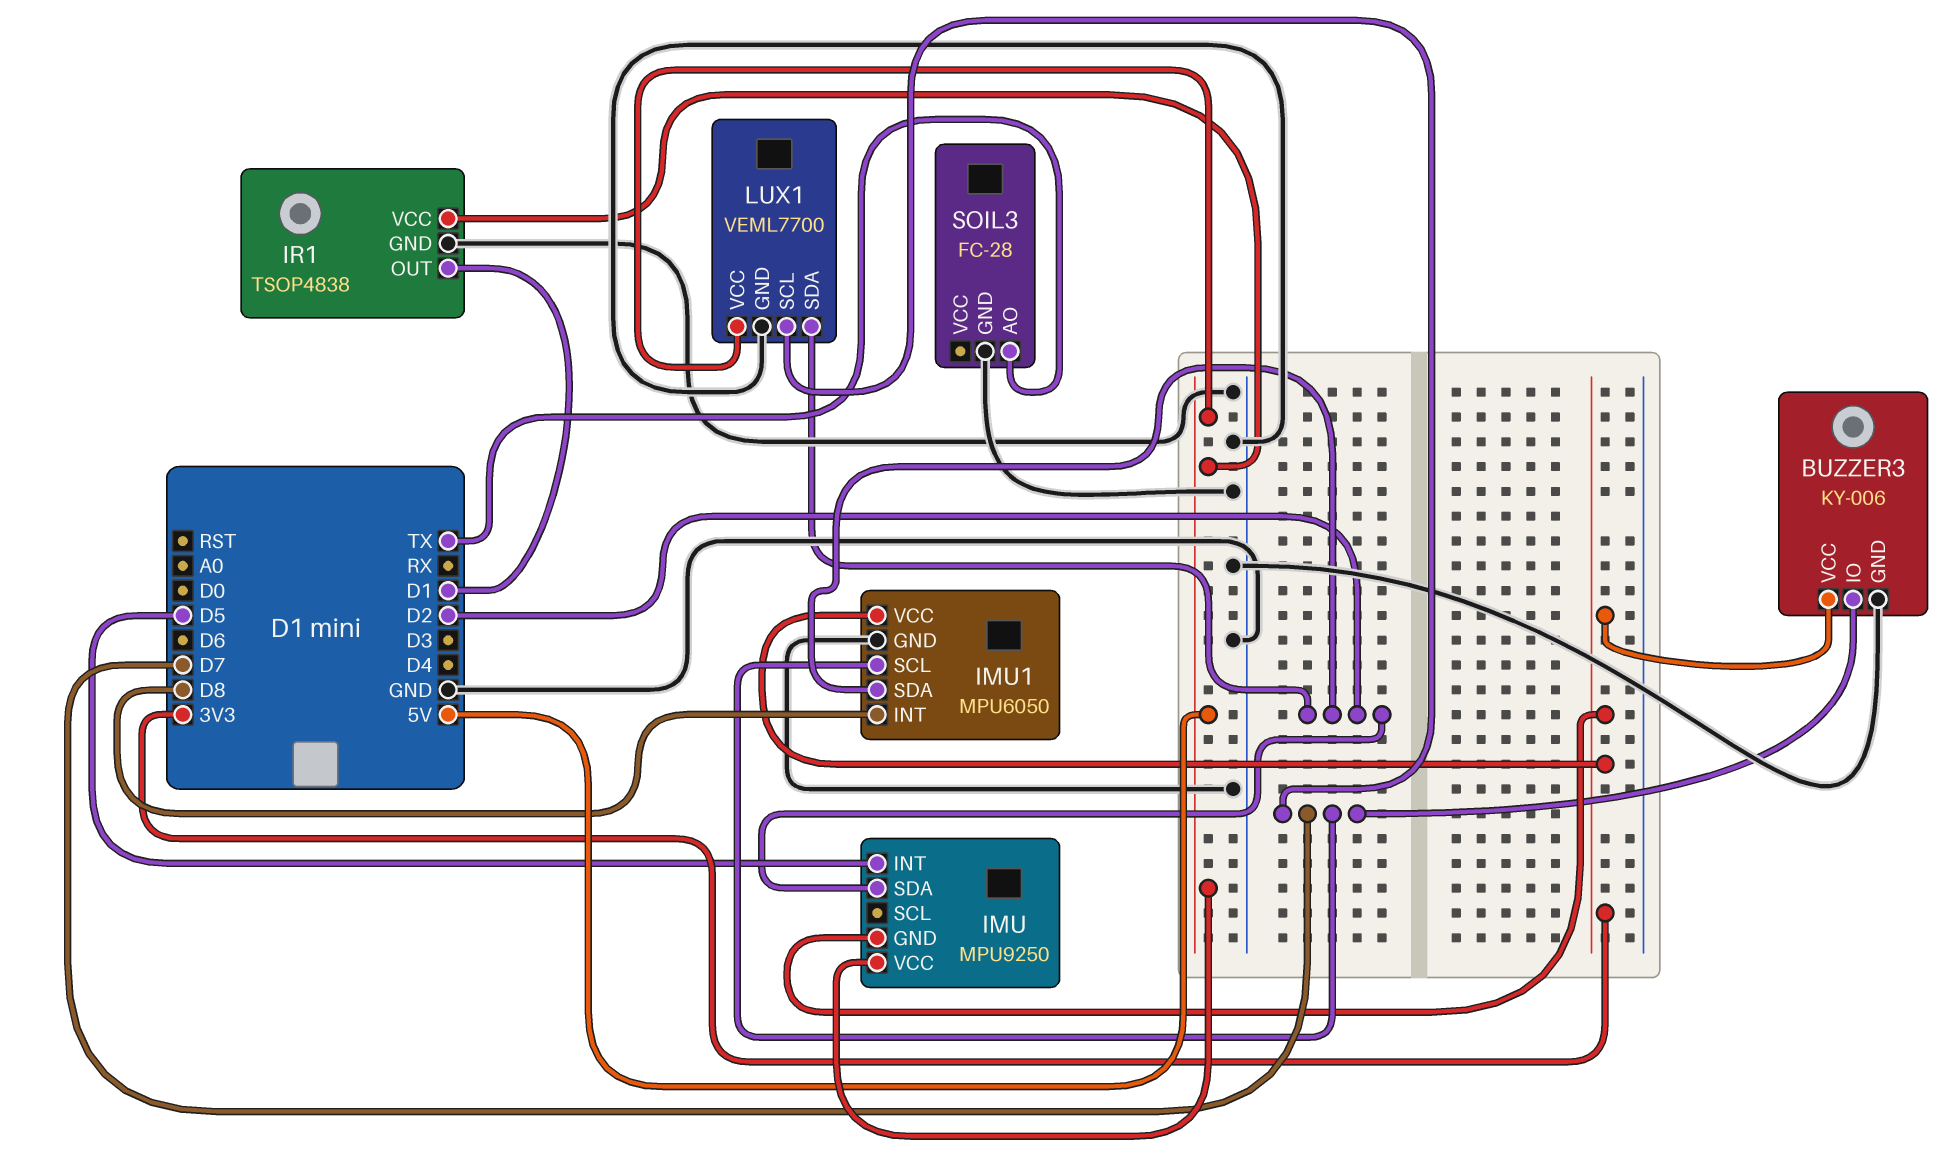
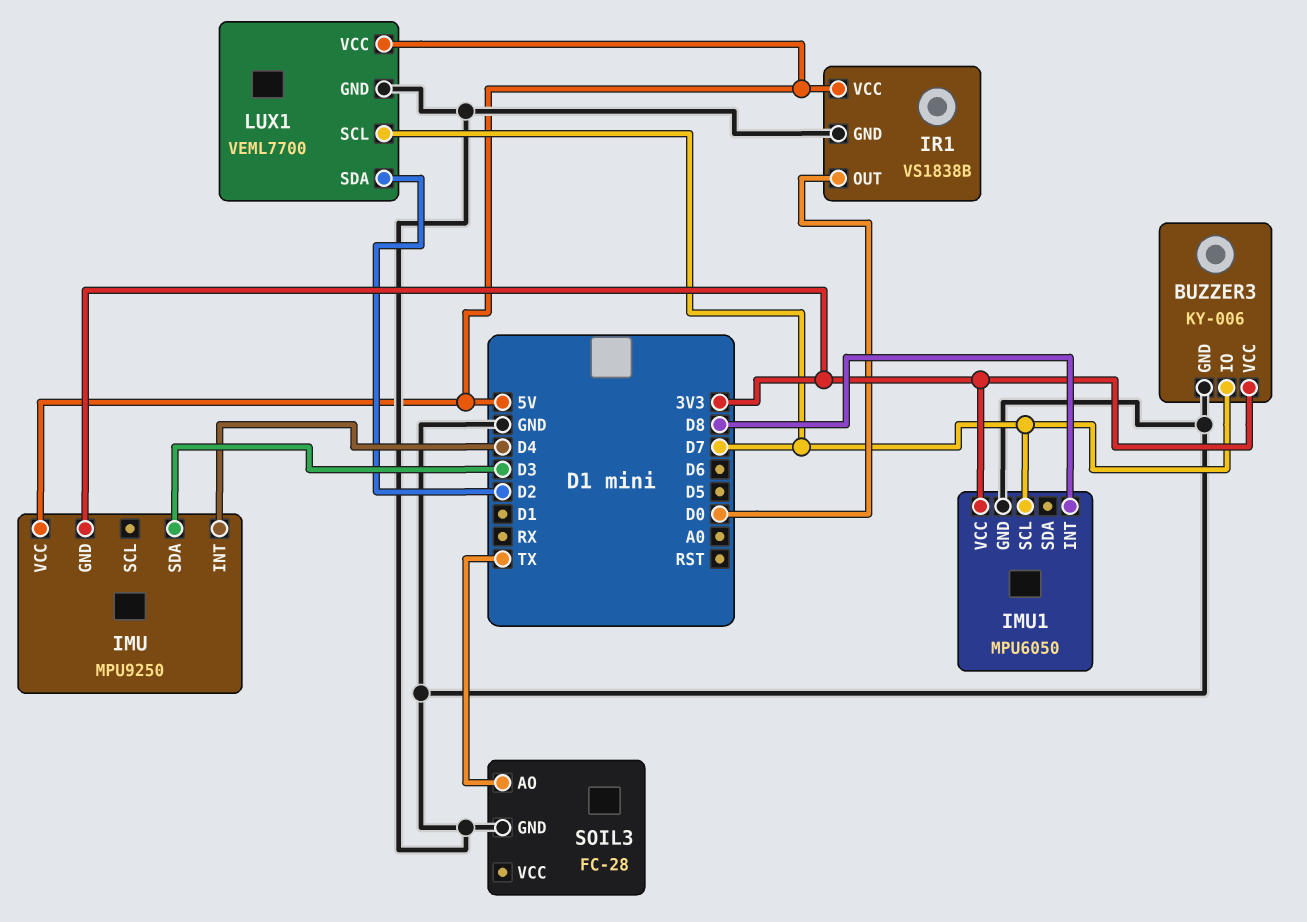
IMU pin INT: D5 -> D4
IMU pin SDA: D2 -> D3
IMU1 pin SDA: D2 -> none
IR1: TSOP4838 -> VS1838B
IR1 pin OUT: D1 -> D0

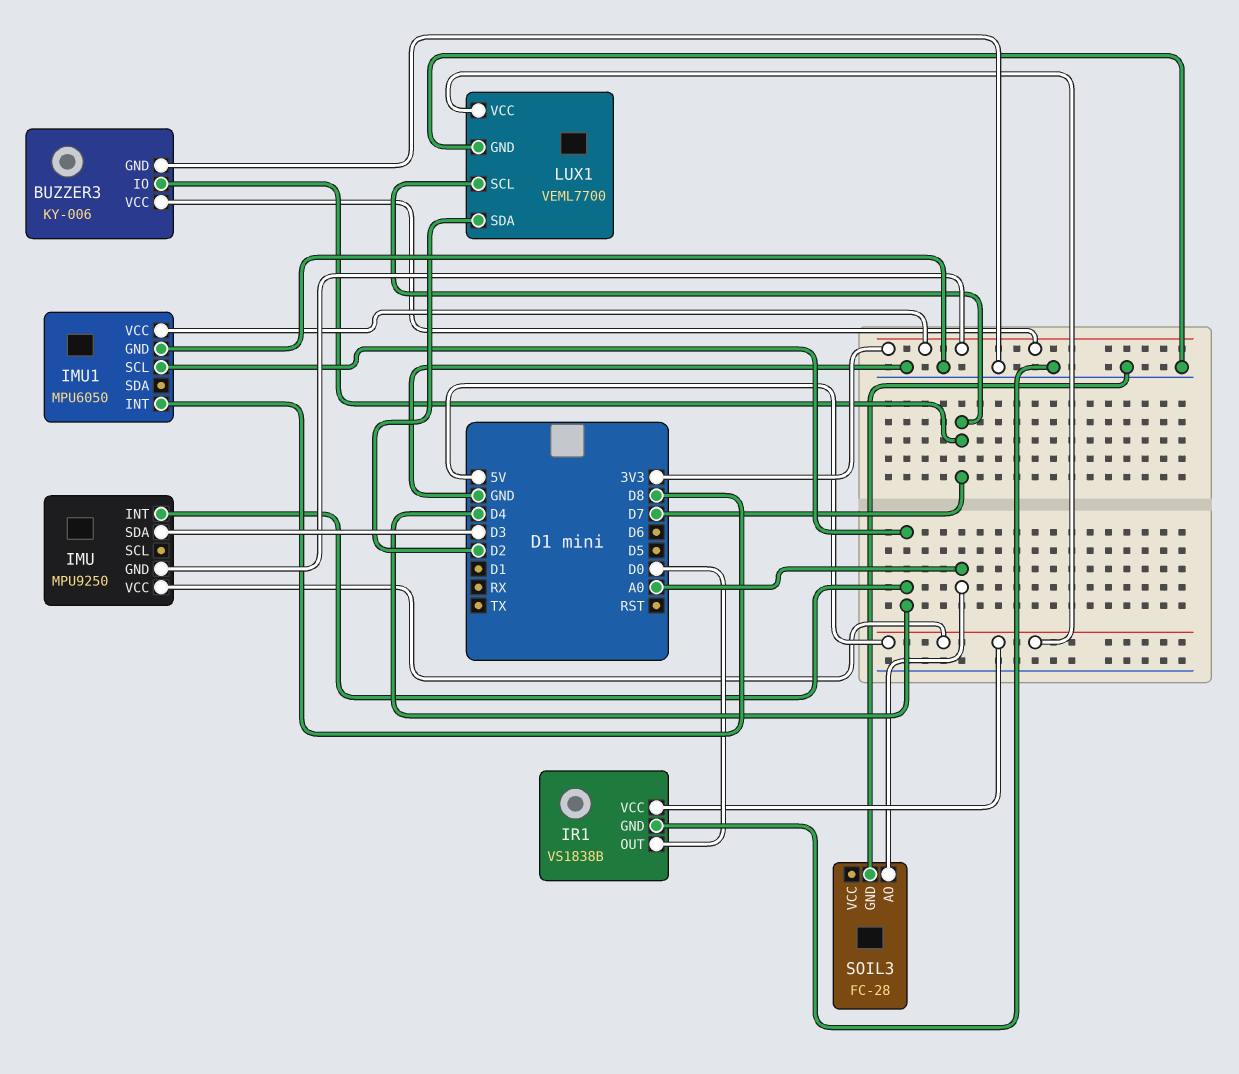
IMU1 pin SCL: D7 -> D4
SOIL3 pin AO: TX -> A0

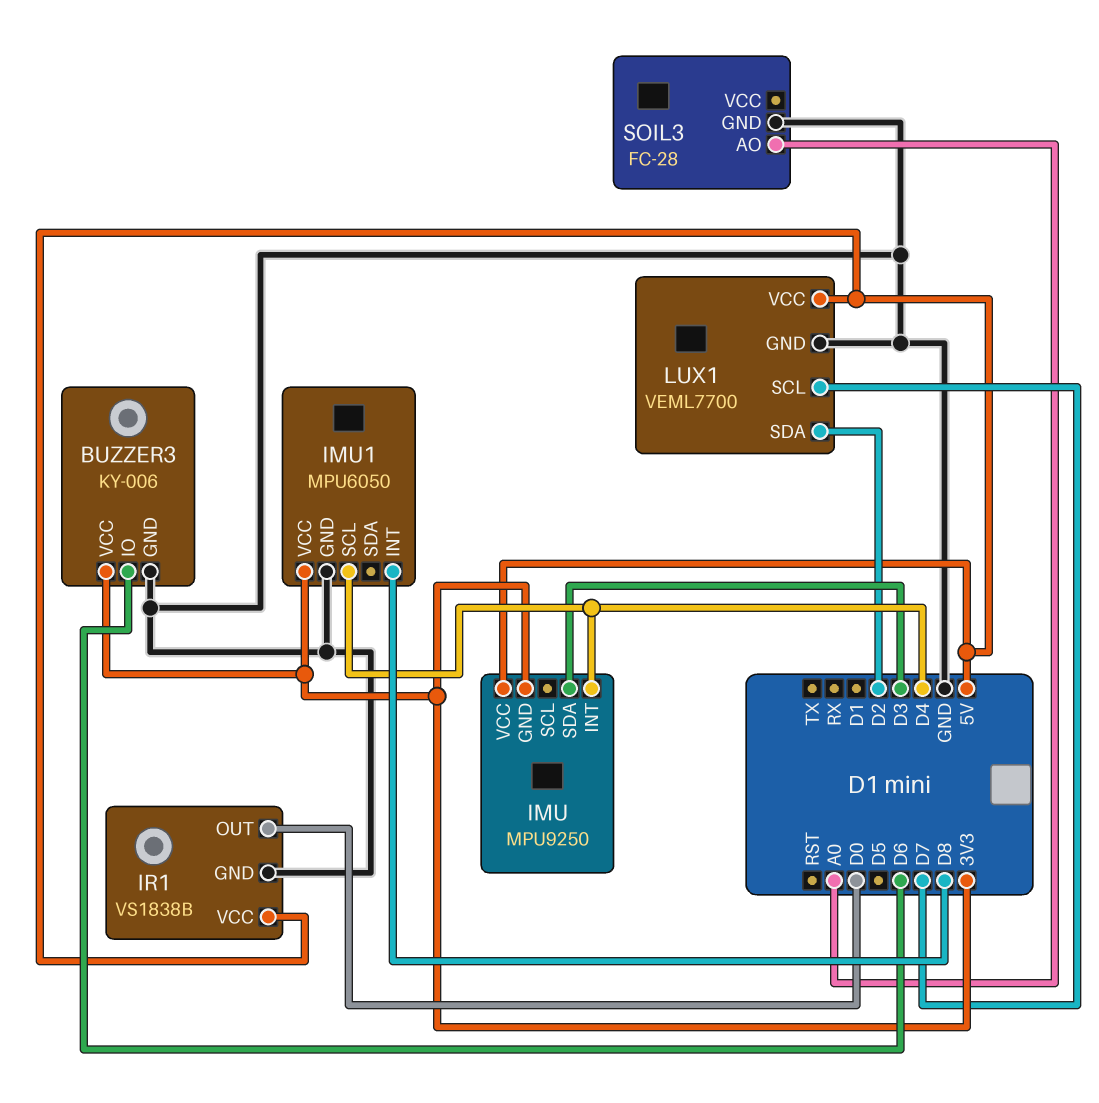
BUZZER3 pin IO: D7 -> D6

